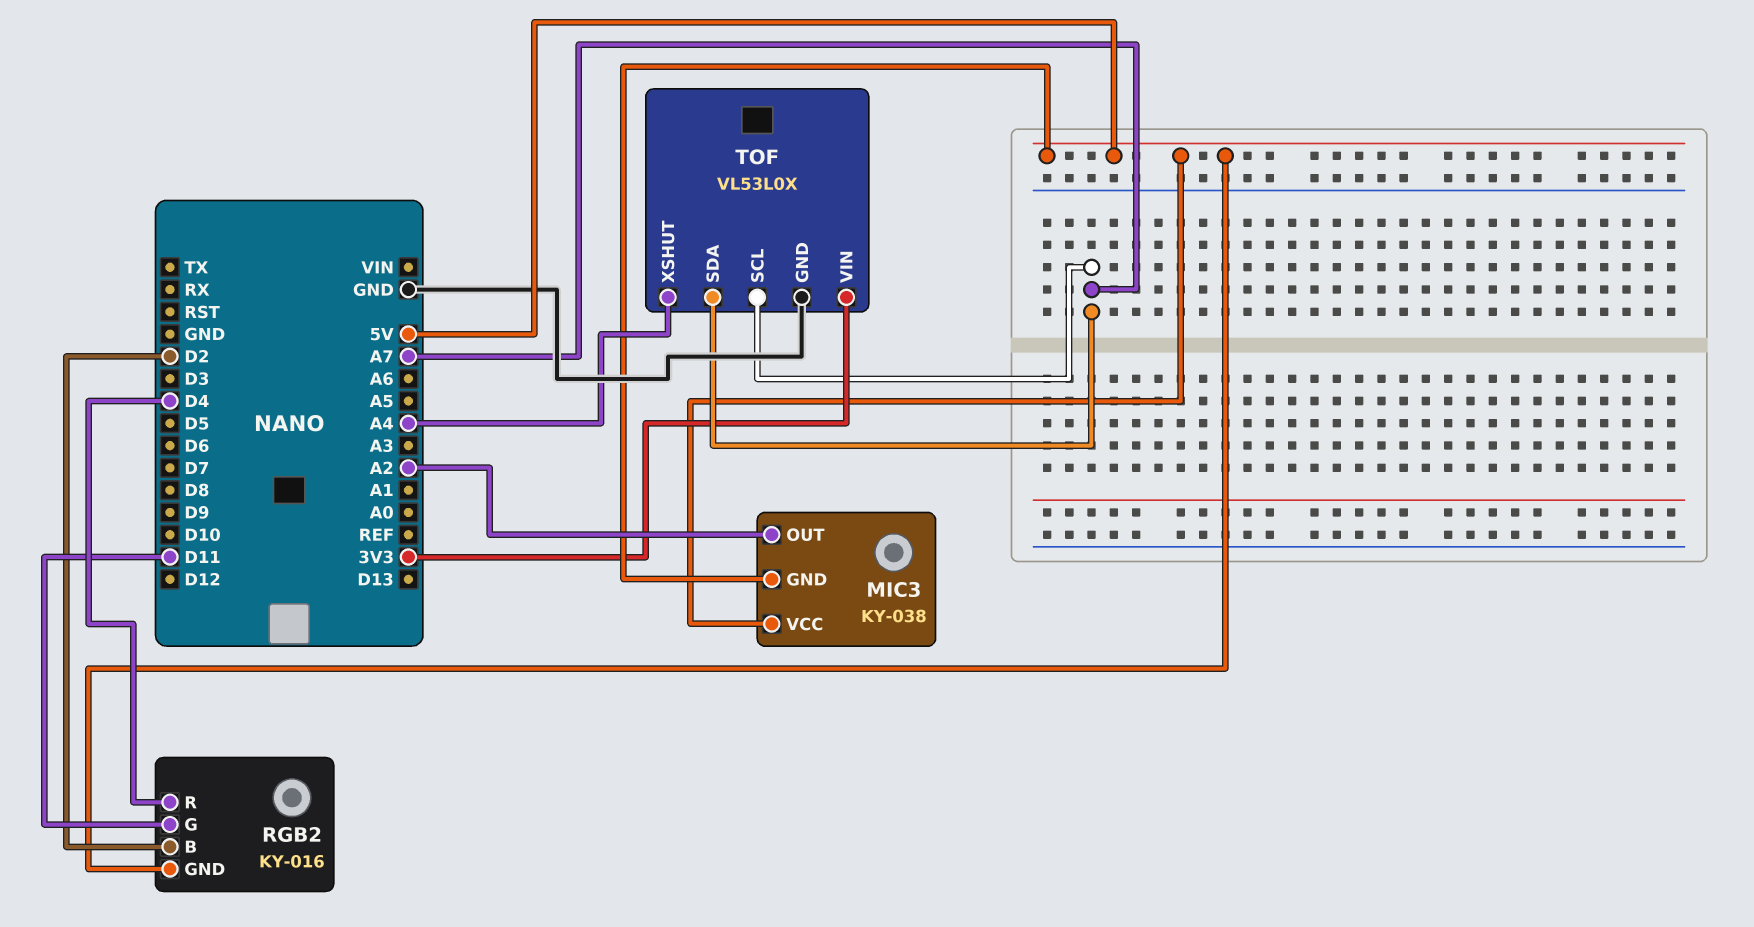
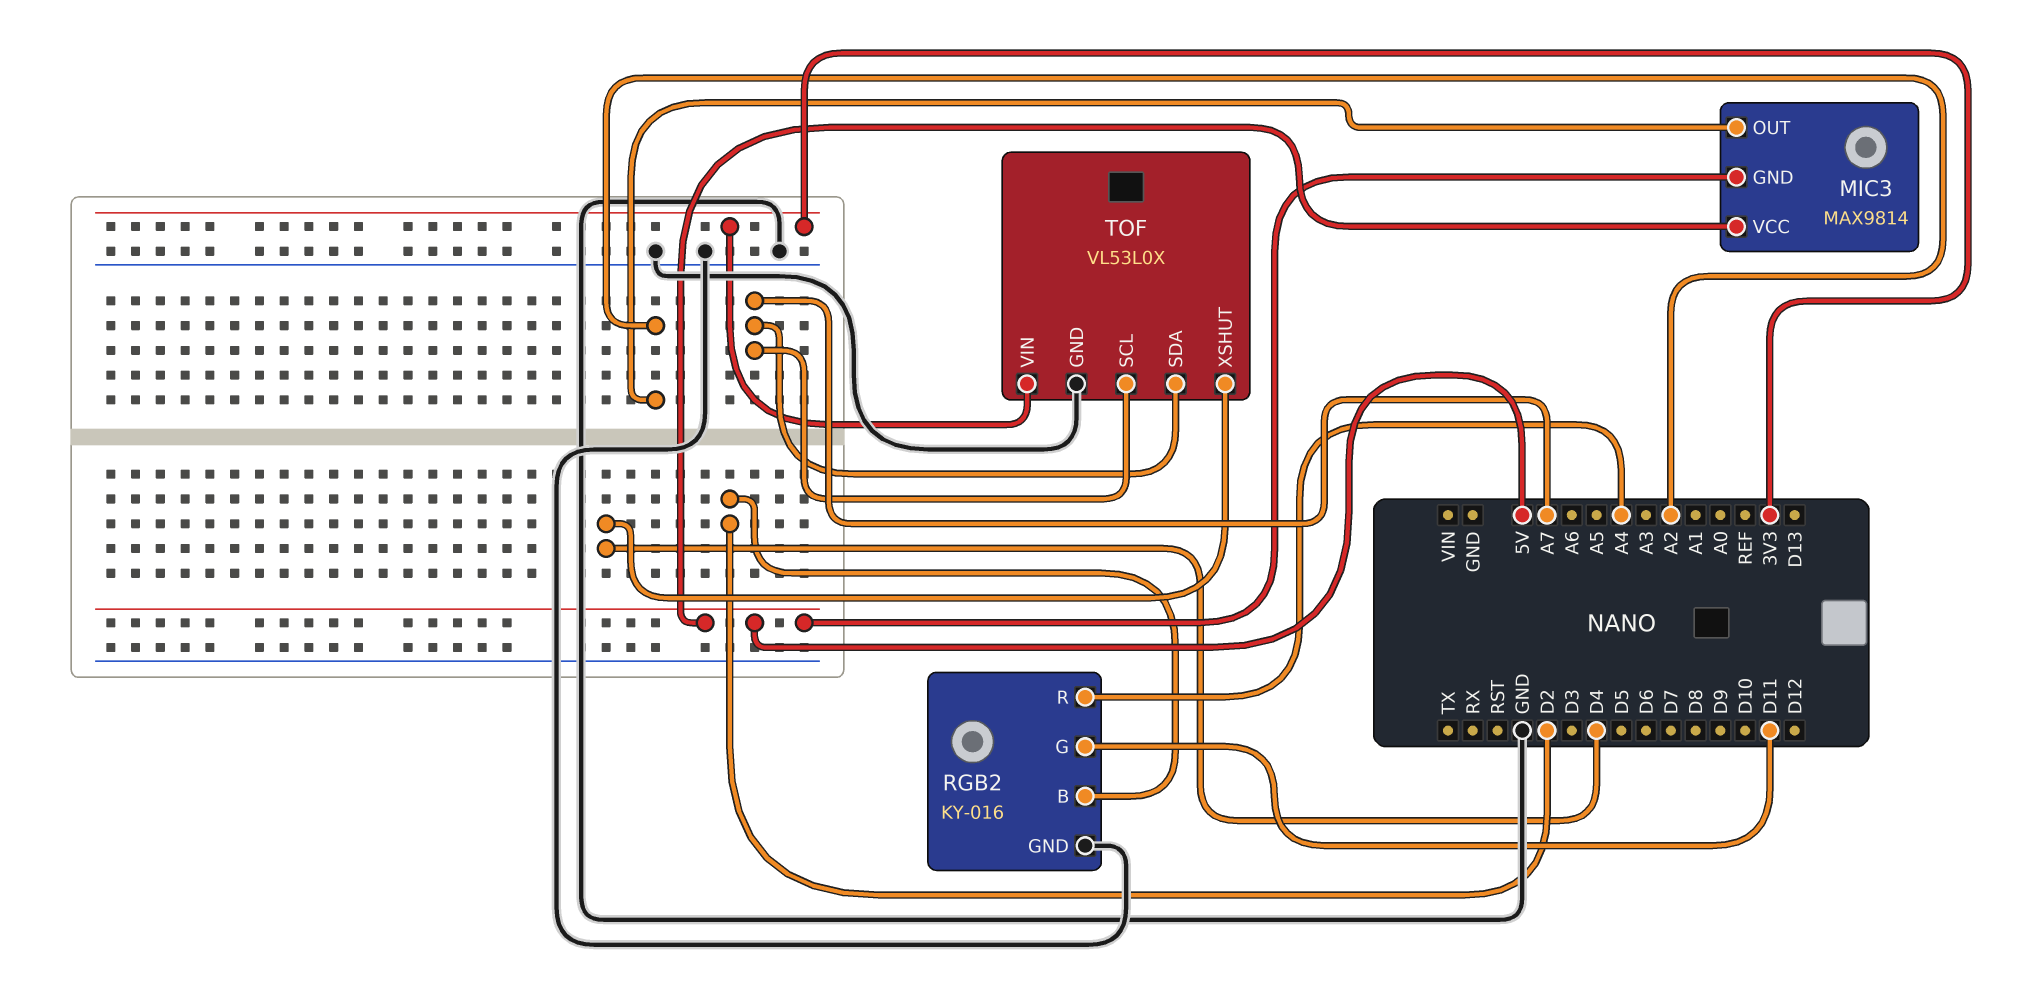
MIC3: KY-038 -> MAX9814
RGB2 pin GND: 5V -> GND
RGB2 pin R: D4 -> A4
TOF pin XSHUT: A4 -> D4

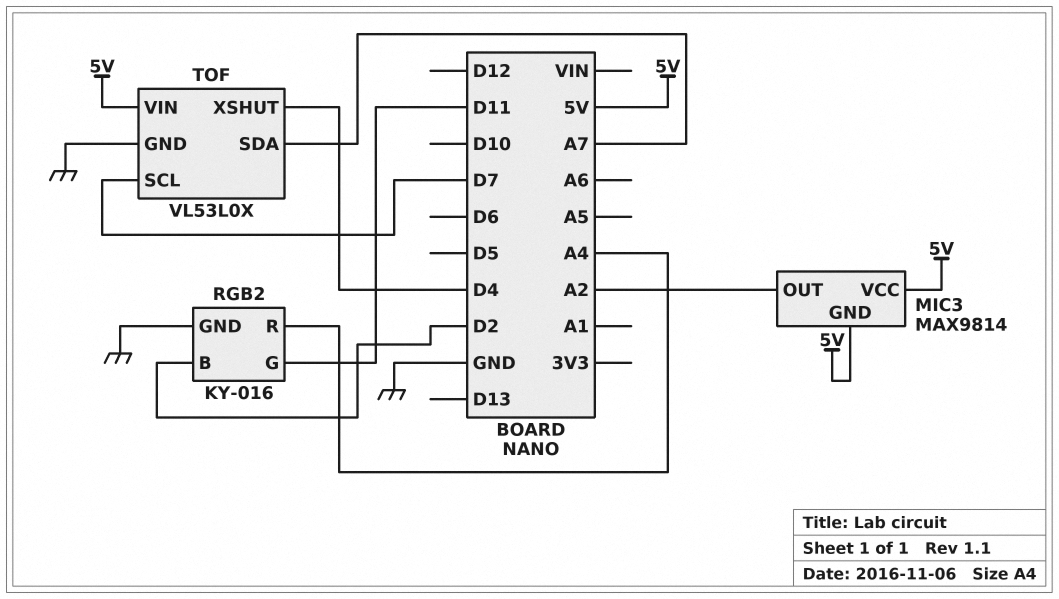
TOF pin SCL: A7 -> D7
TOF pin VIN: 3V3 -> 5V

